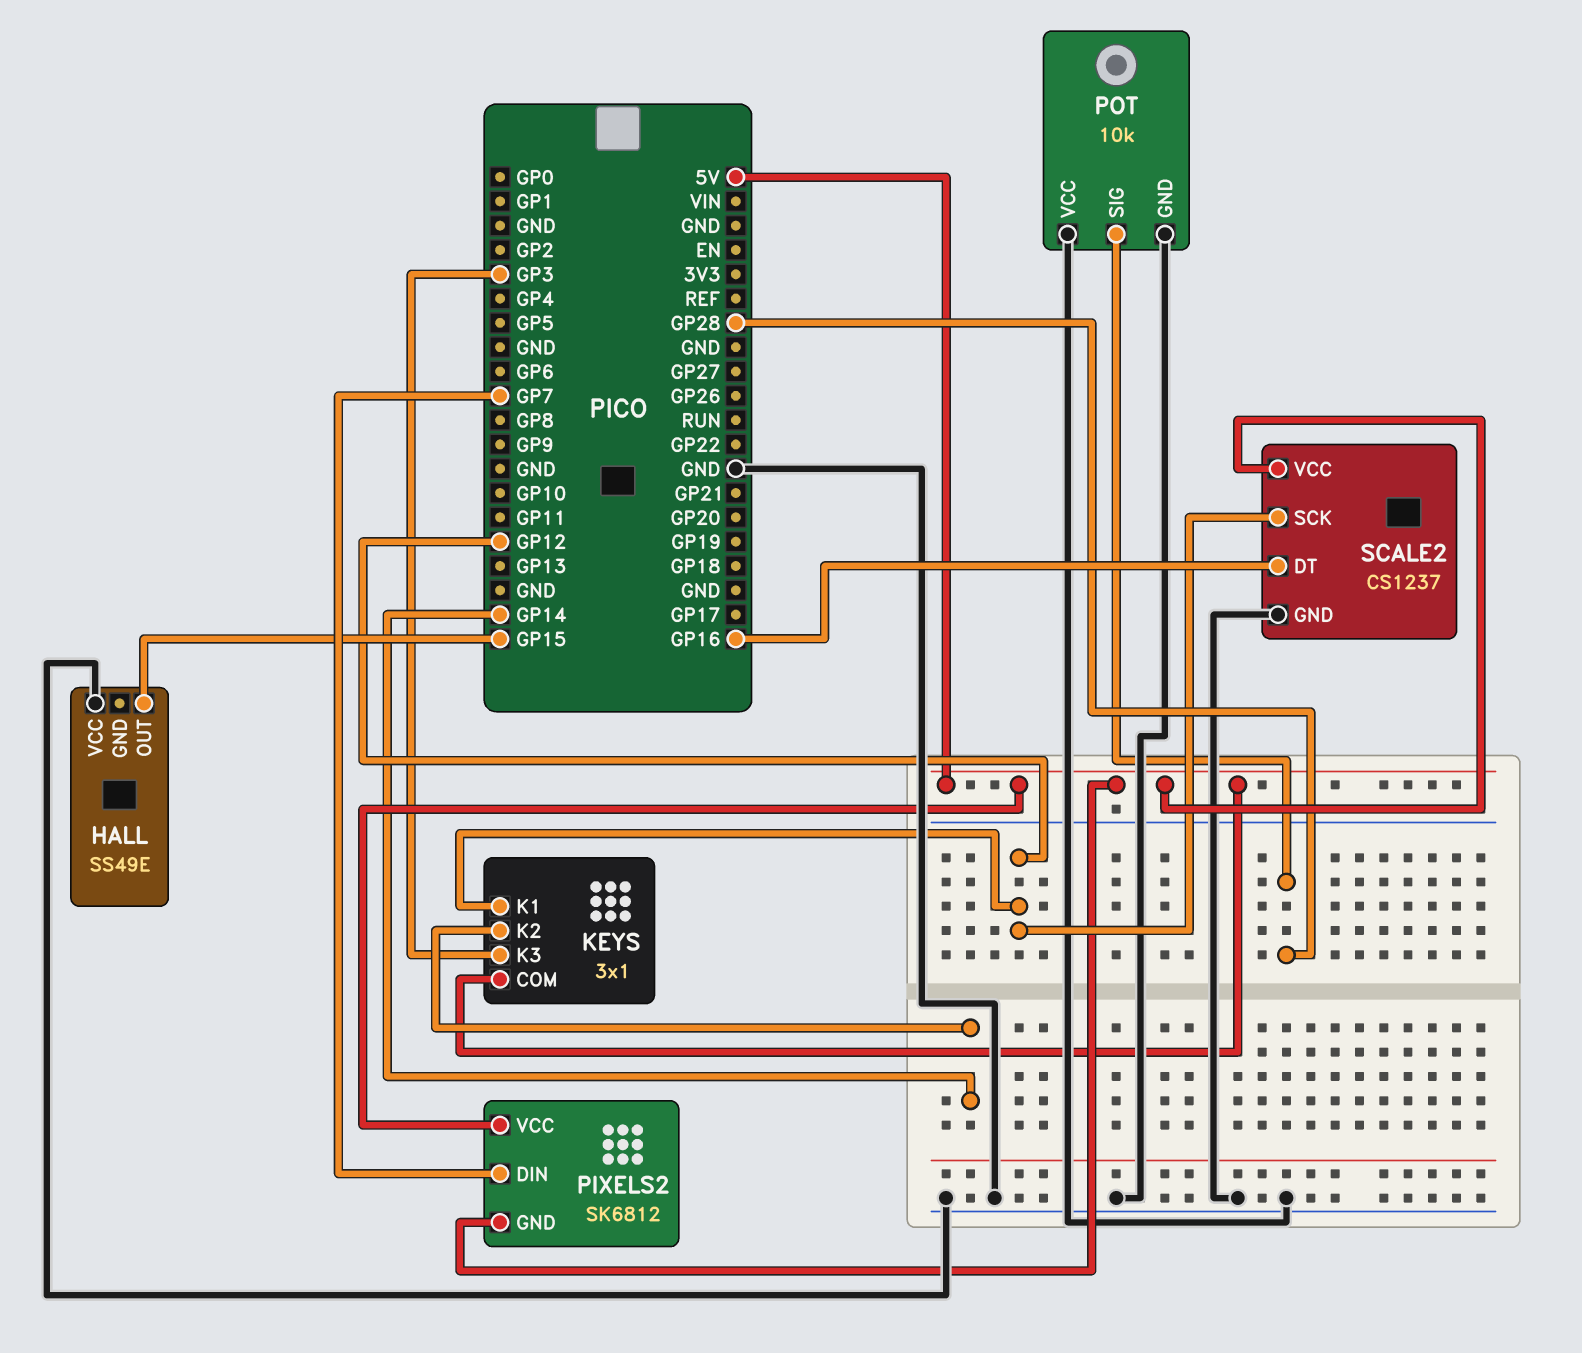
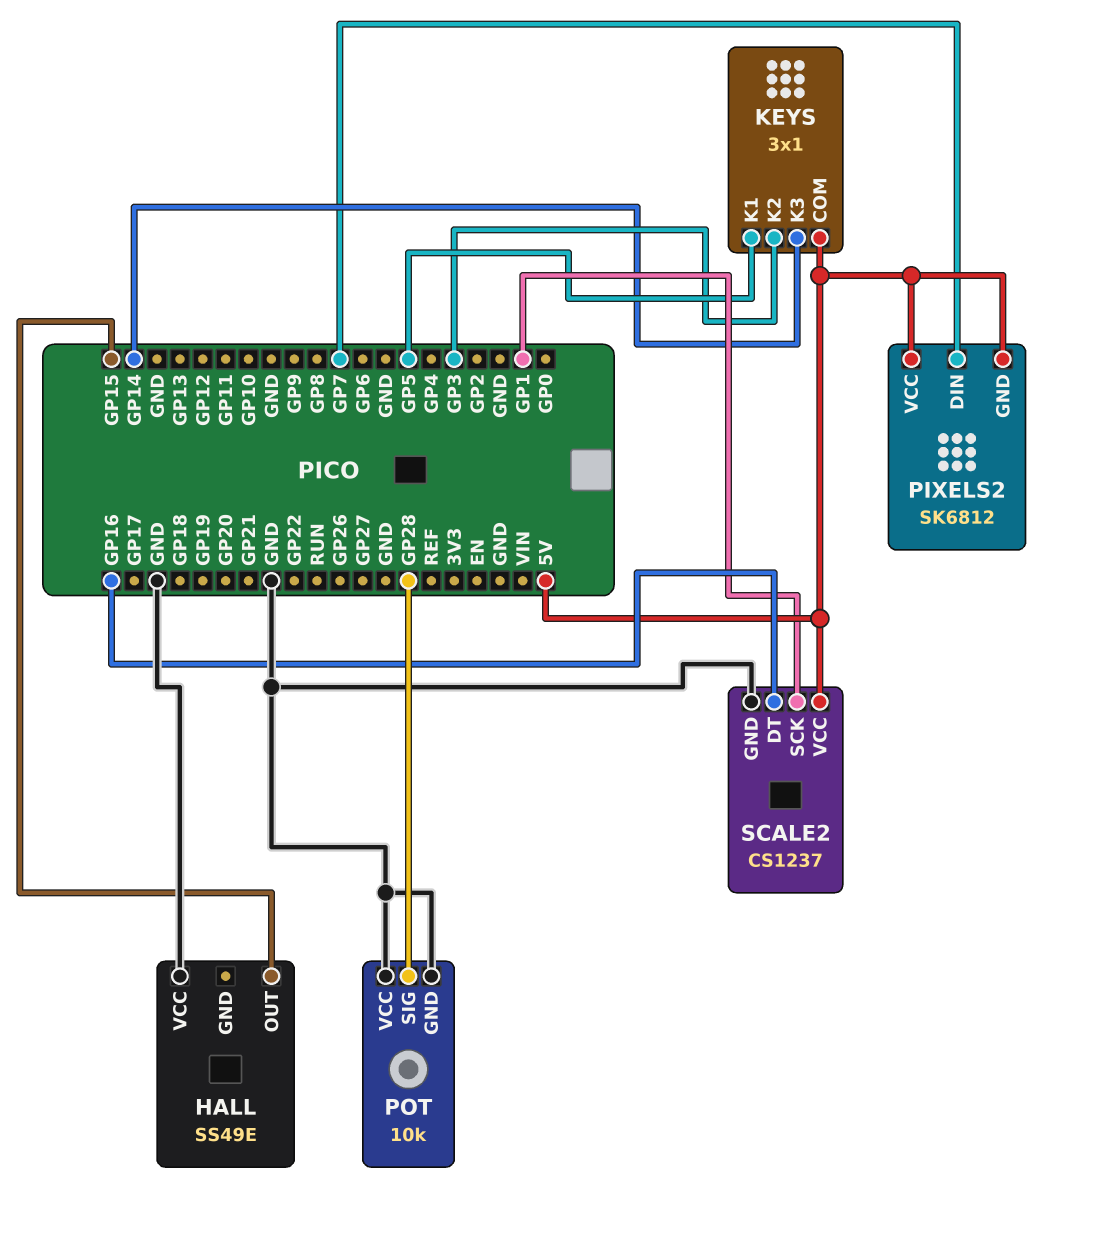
KEYS pin K1: GP12 -> GP5
KEYS pin K2: GP14 -> GP3
KEYS pin K3: GP3 -> GP14
SCALE2 pin SCK: GP12 -> GP1

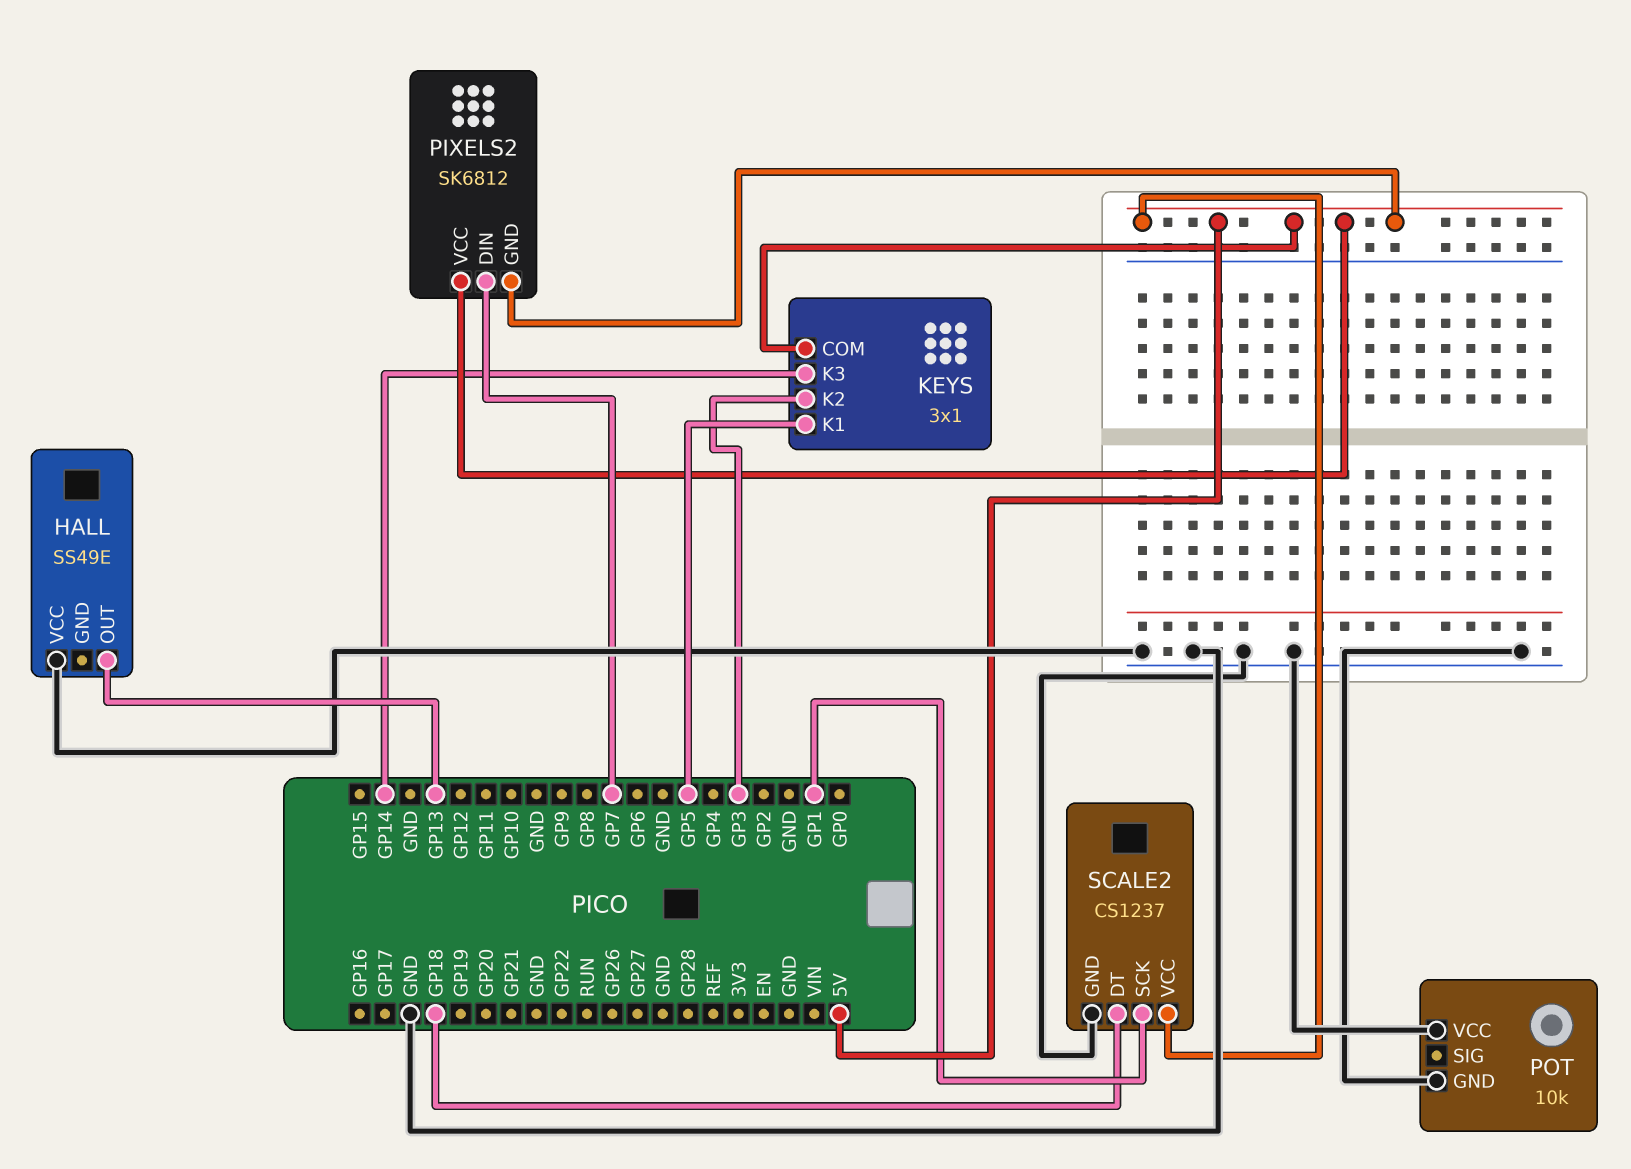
HALL pin OUT: GP15 -> GP13
POT pin SIG: GP28 -> none
SCALE2 pin DT: GP16 -> GP18

